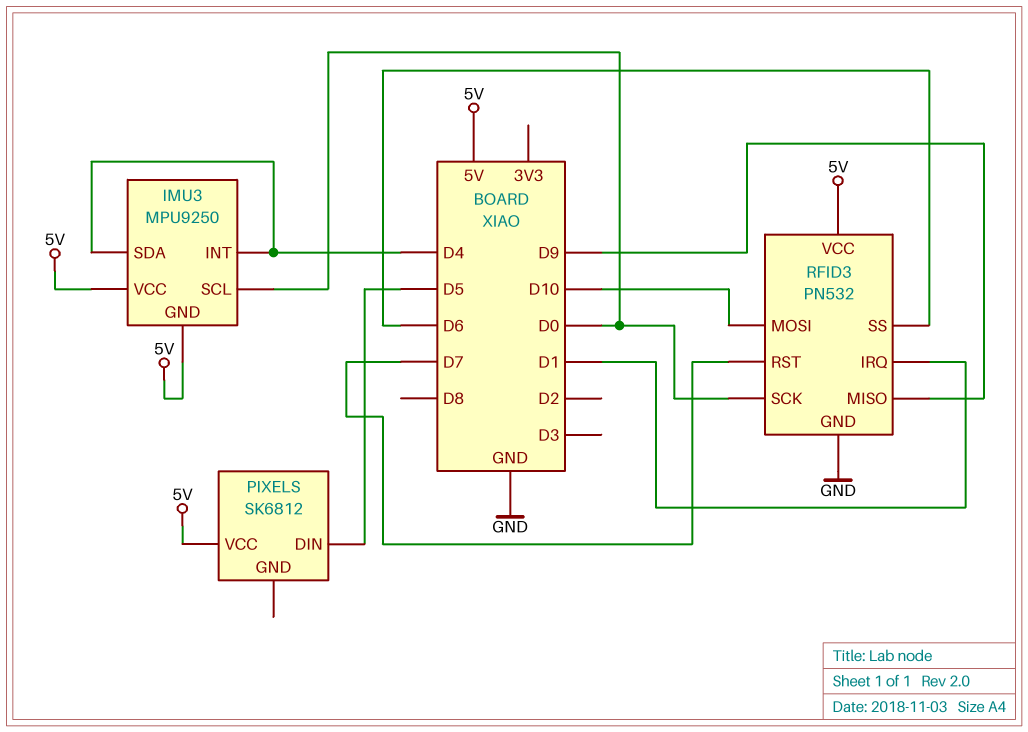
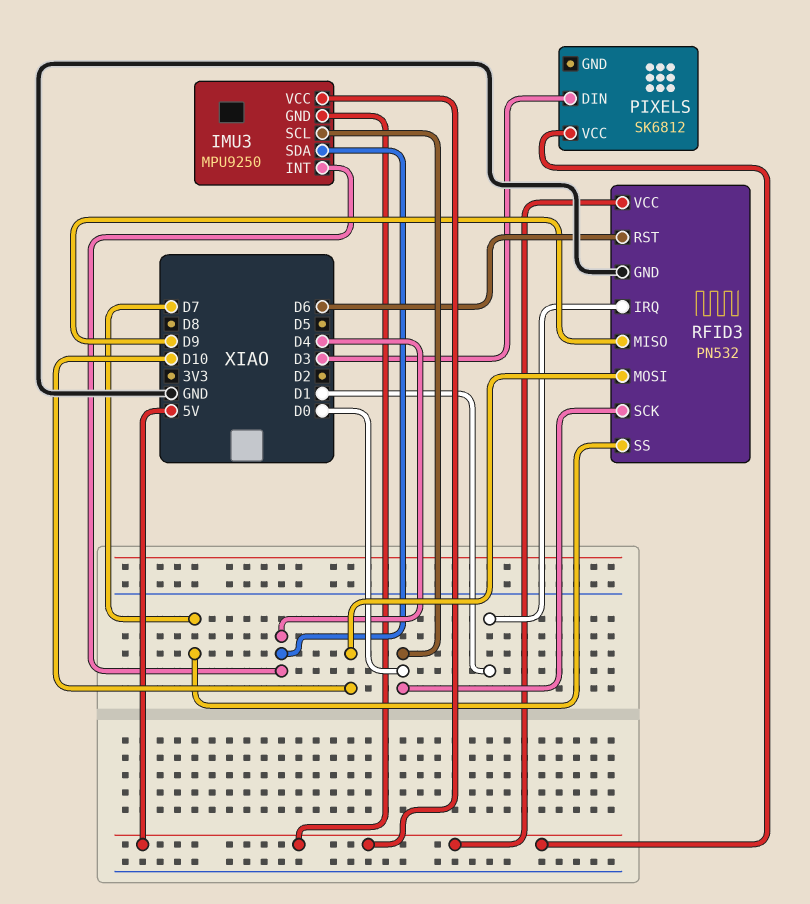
PIXELS pin DIN: D5 -> D3
RFID3 pin RST: D7 -> D6
RFID3 pin SS: D6 -> D7

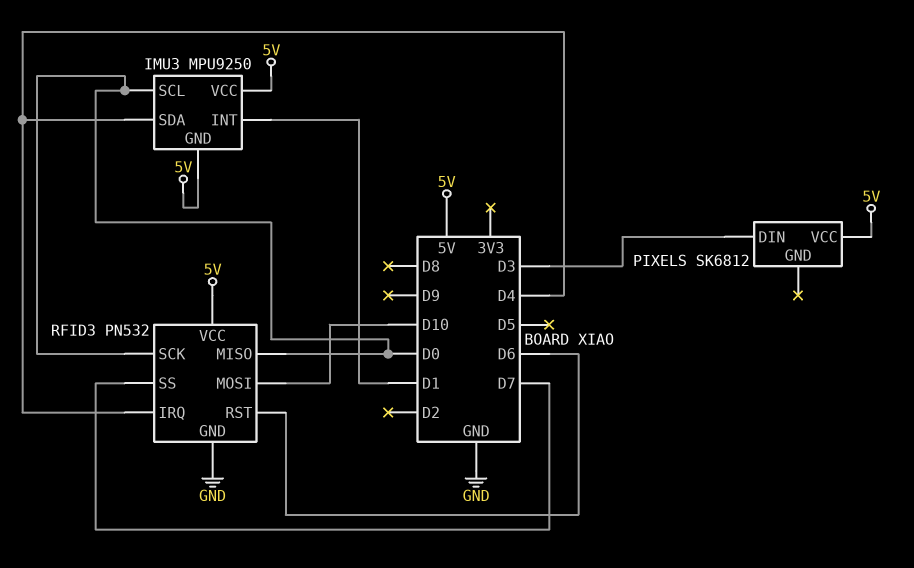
IMU3 pin INT: D4 -> D1
RFID3 pin IRQ: D1 -> D4
RFID3 pin MISO: D9 -> D0

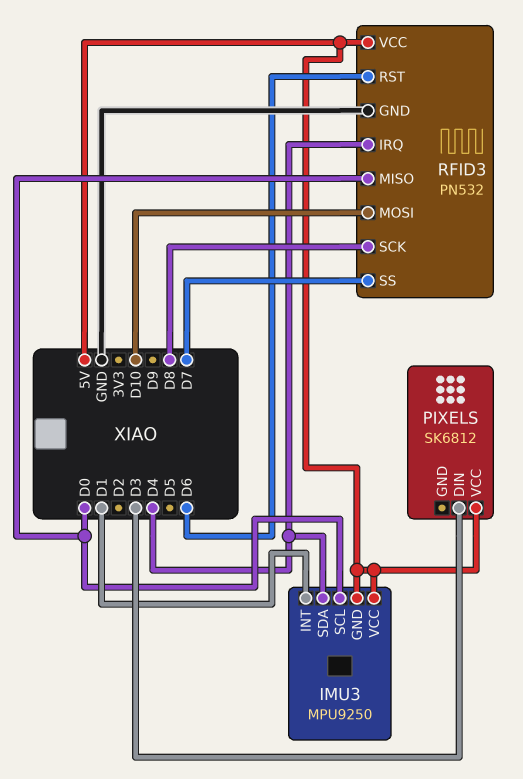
RFID3 pin SCK: D0 -> D8

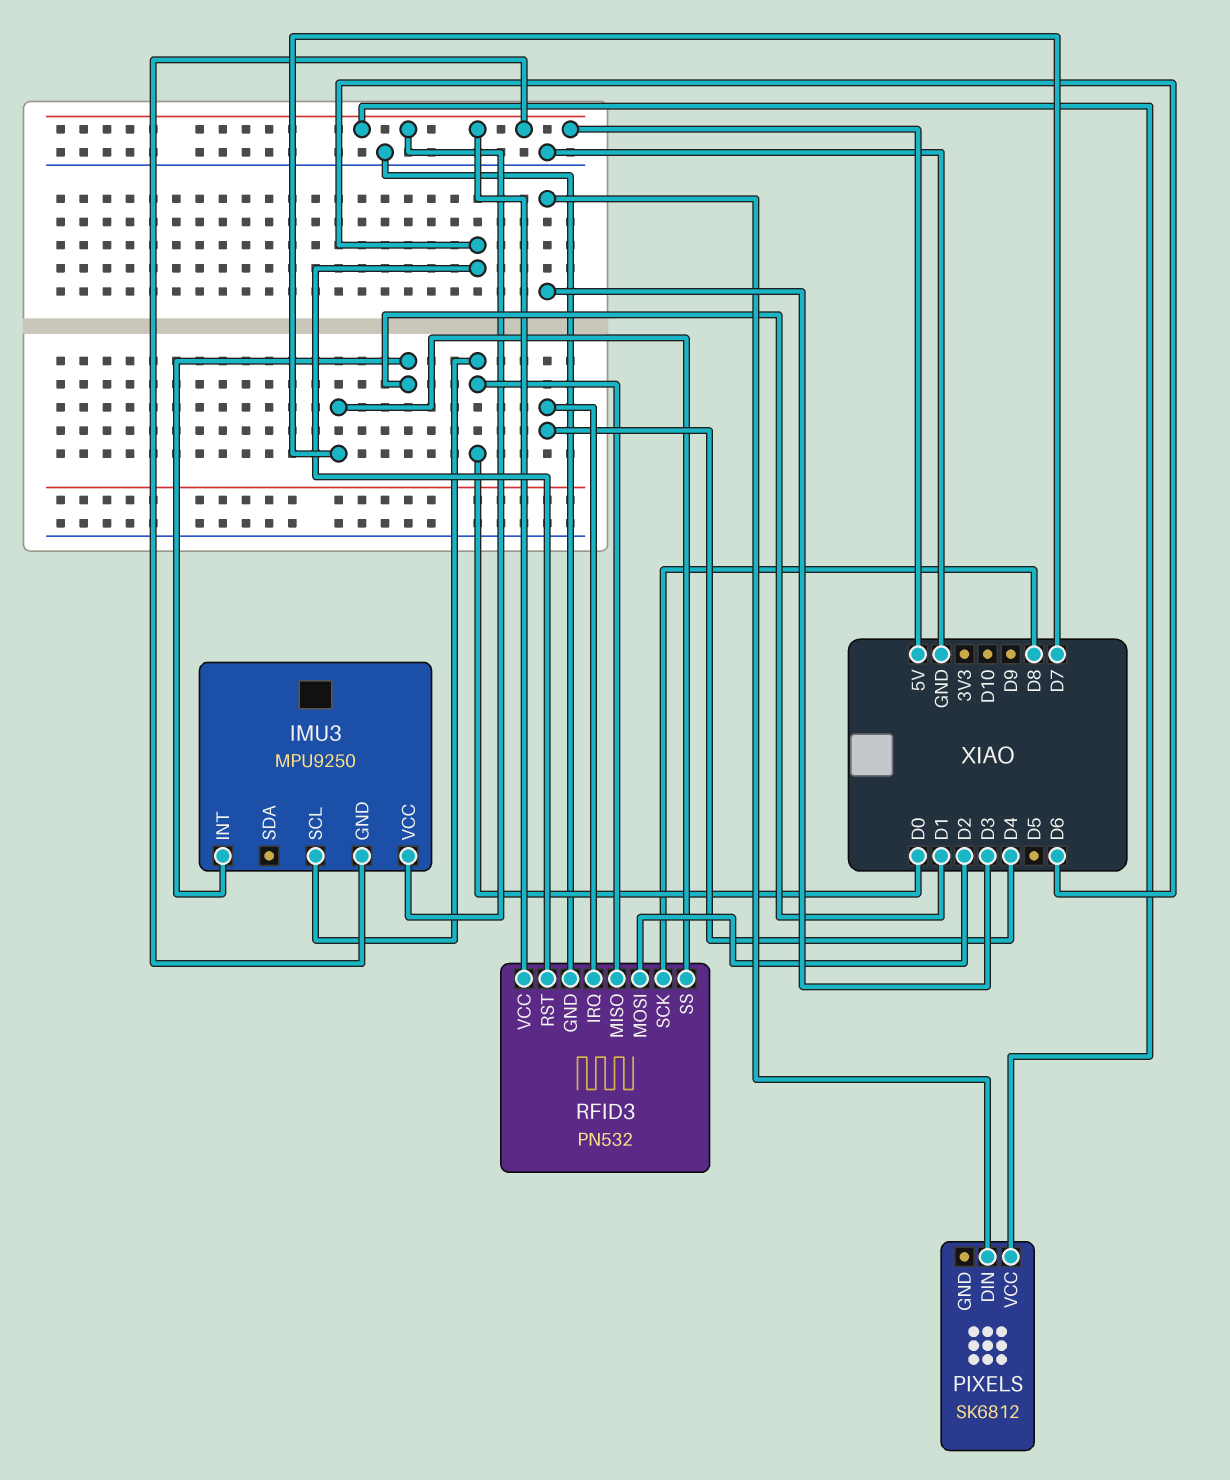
IMU3 pin SDA: D4 -> none
RFID3 pin MOSI: D10 -> D2

